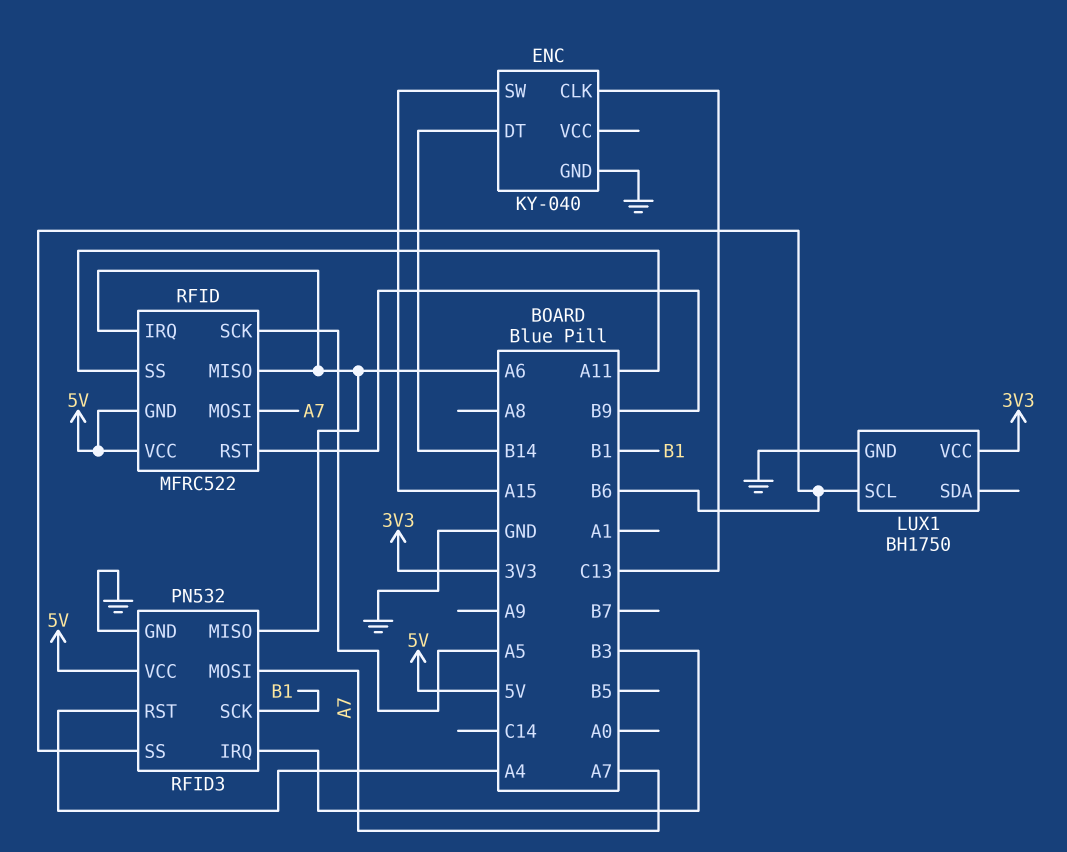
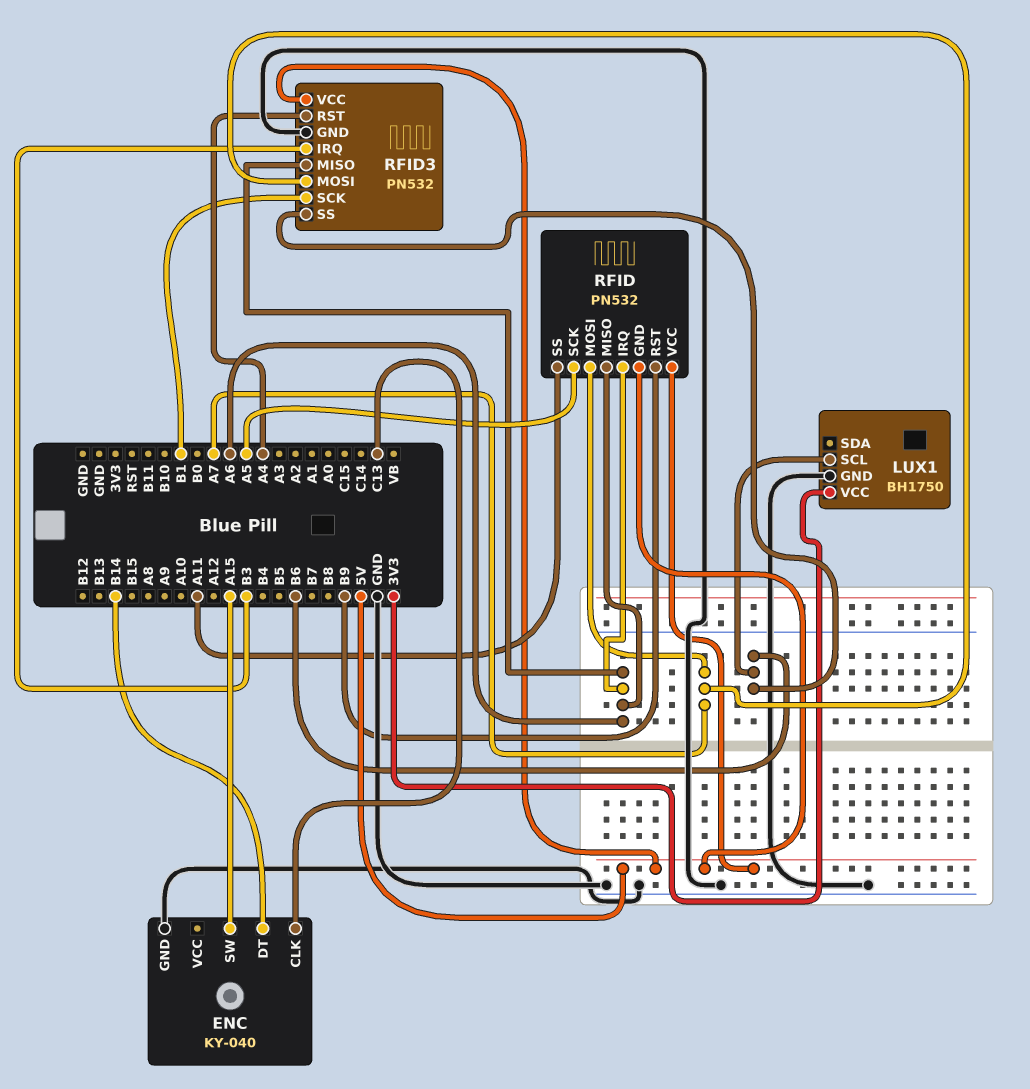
RFID: MFRC522 -> PN532

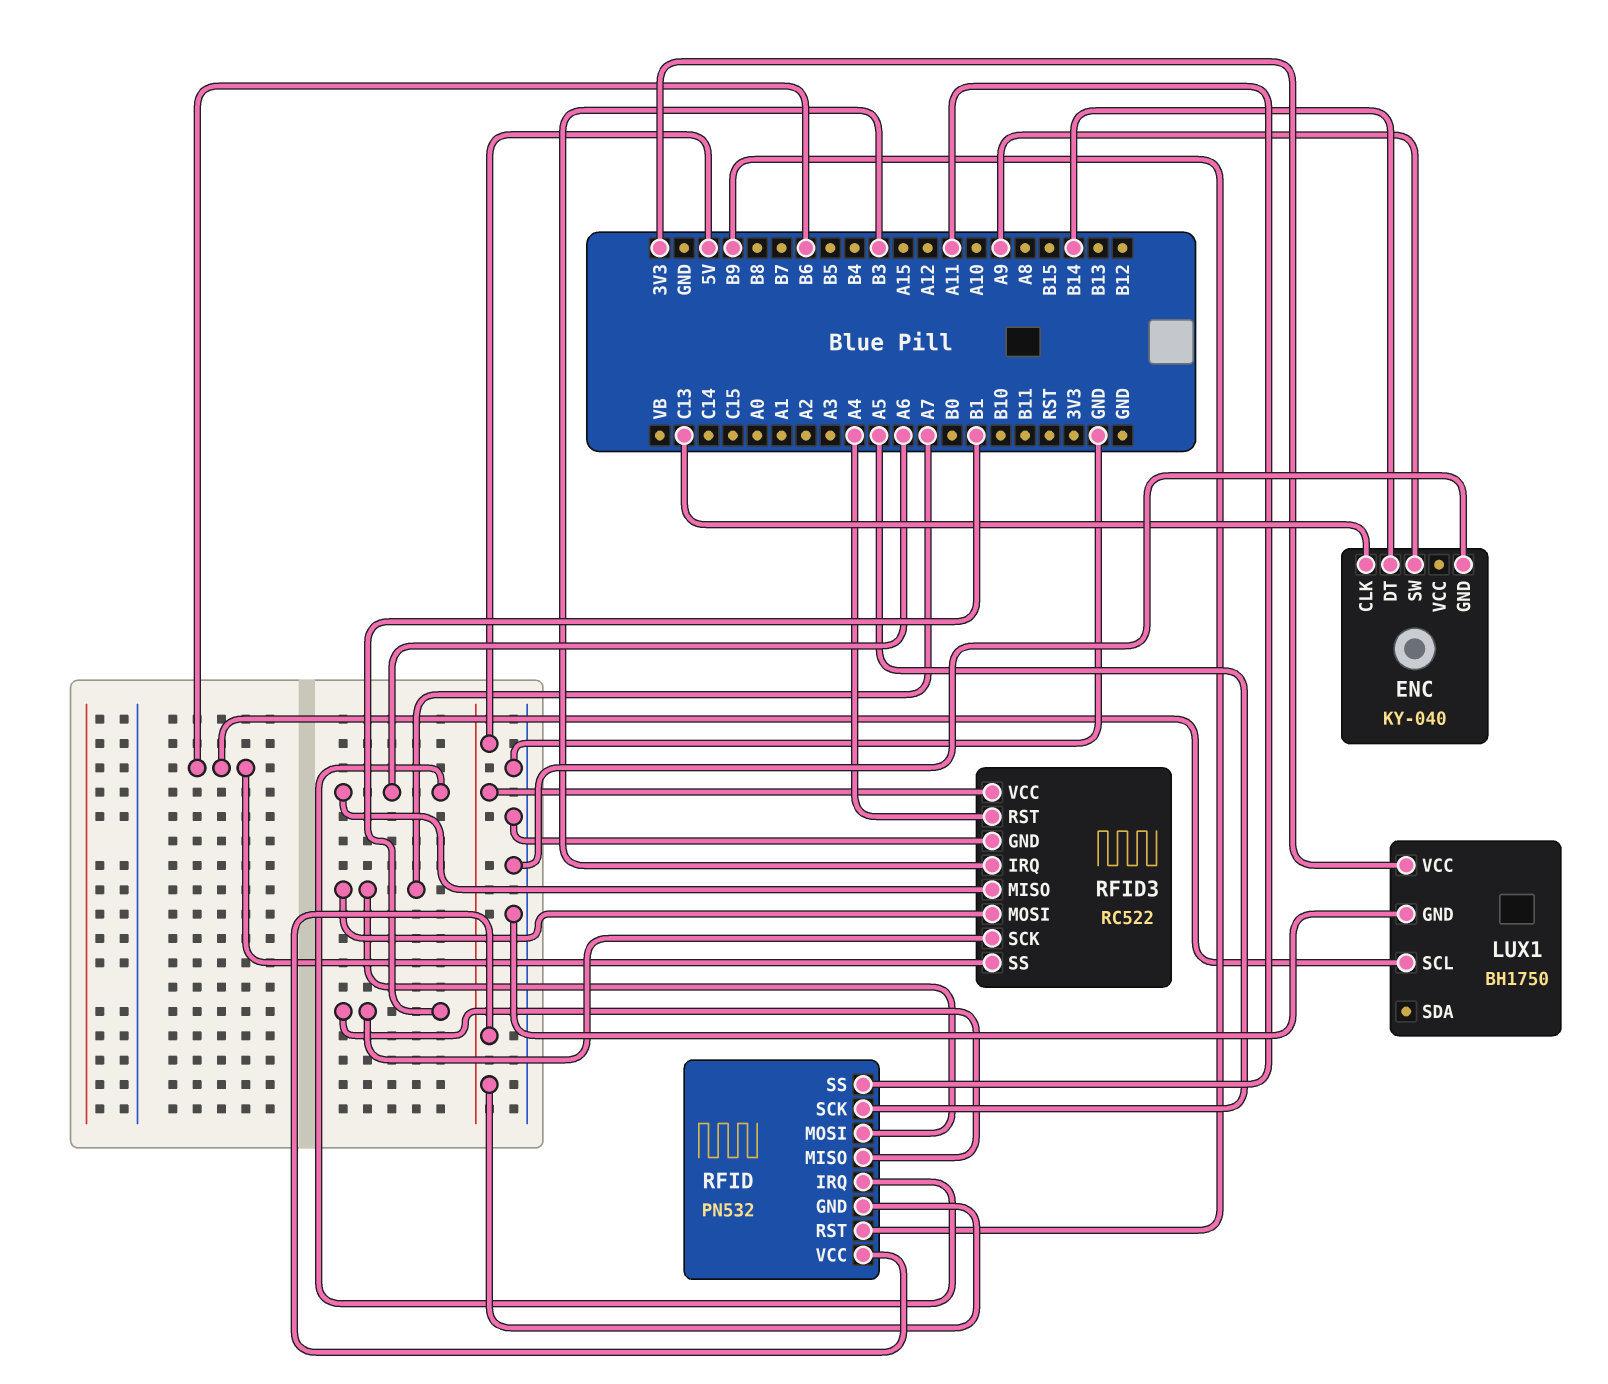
ENC pin SW: A15 -> A9
RFID pin MISO: A6 -> B1
RFID3: PN532 -> RC522

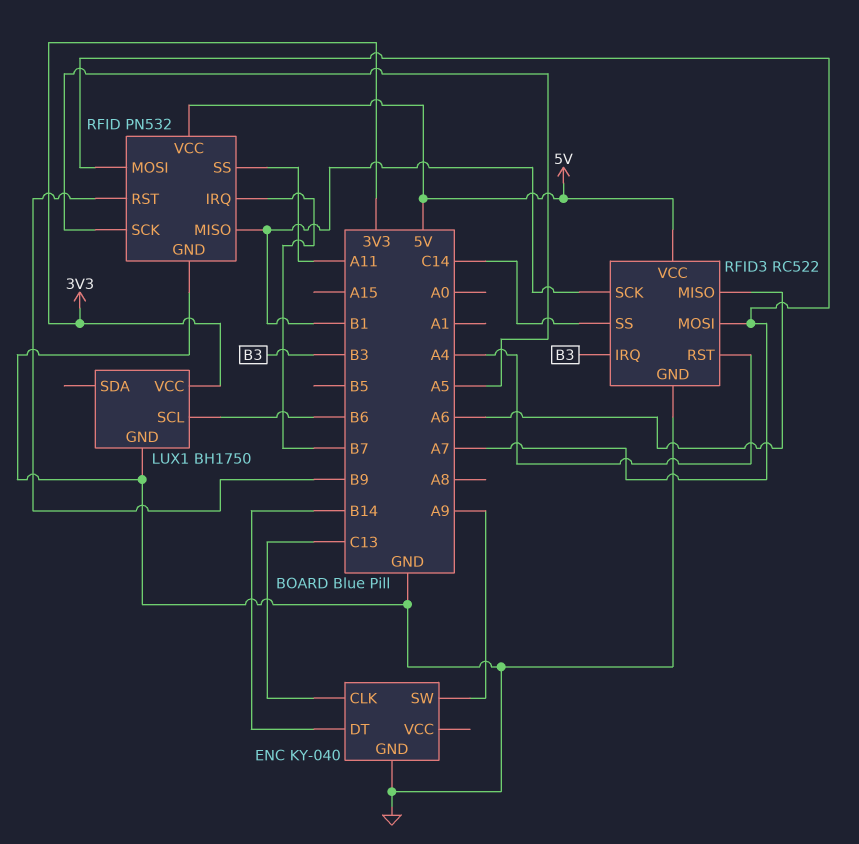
RFID pin GND: 5V -> GND
RFID pin IRQ: A6 -> B7
RFID3 pin SS: B6 -> C14

